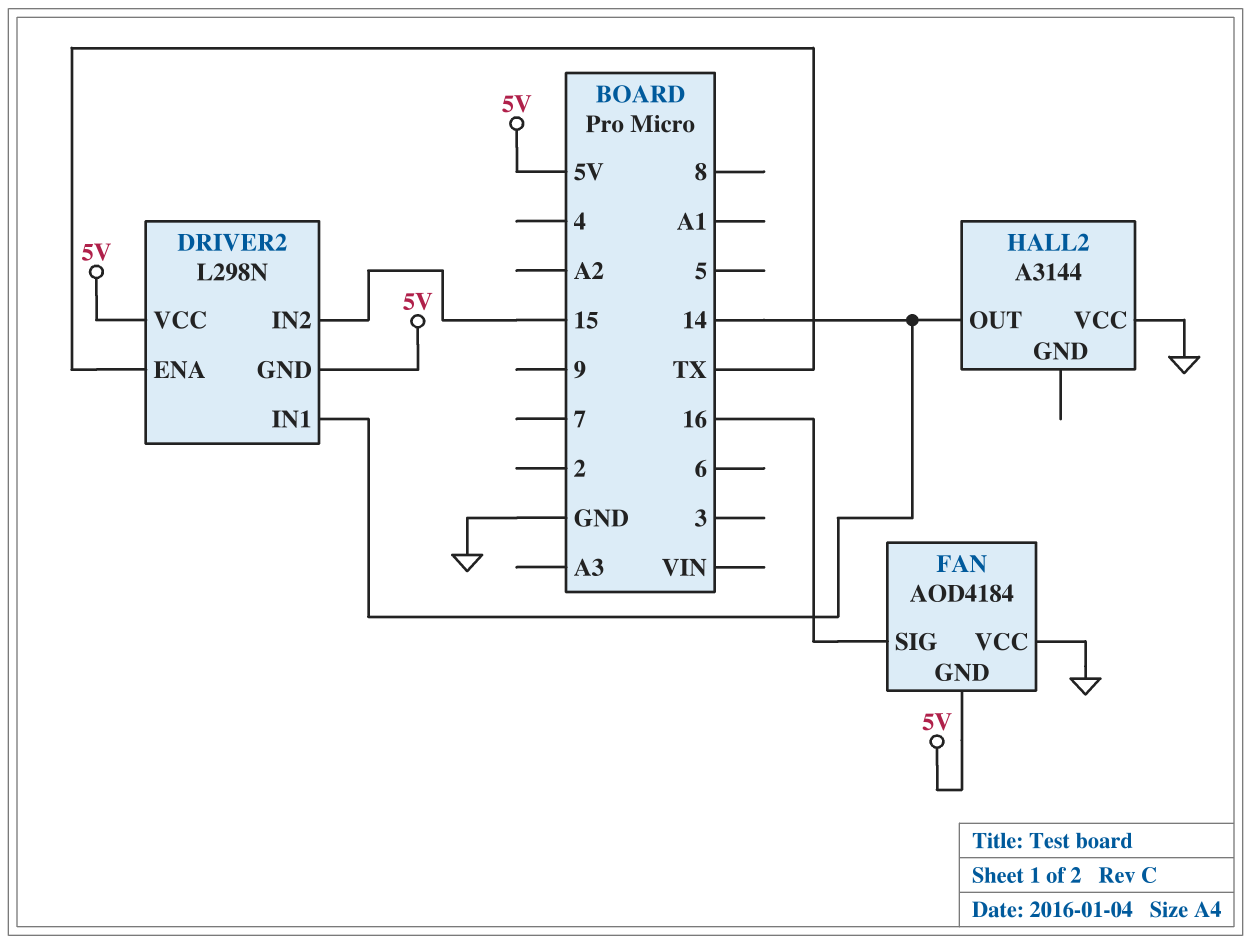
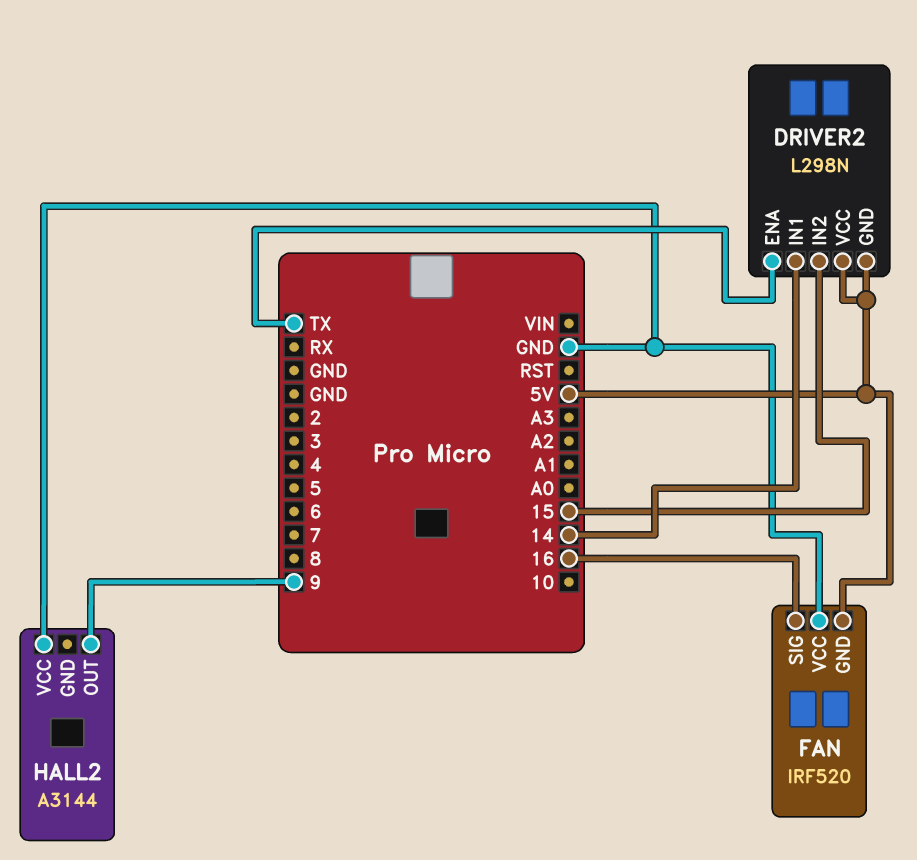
FAN: AOD4184 -> IRF520
HALL2 pin OUT: 14 -> 9

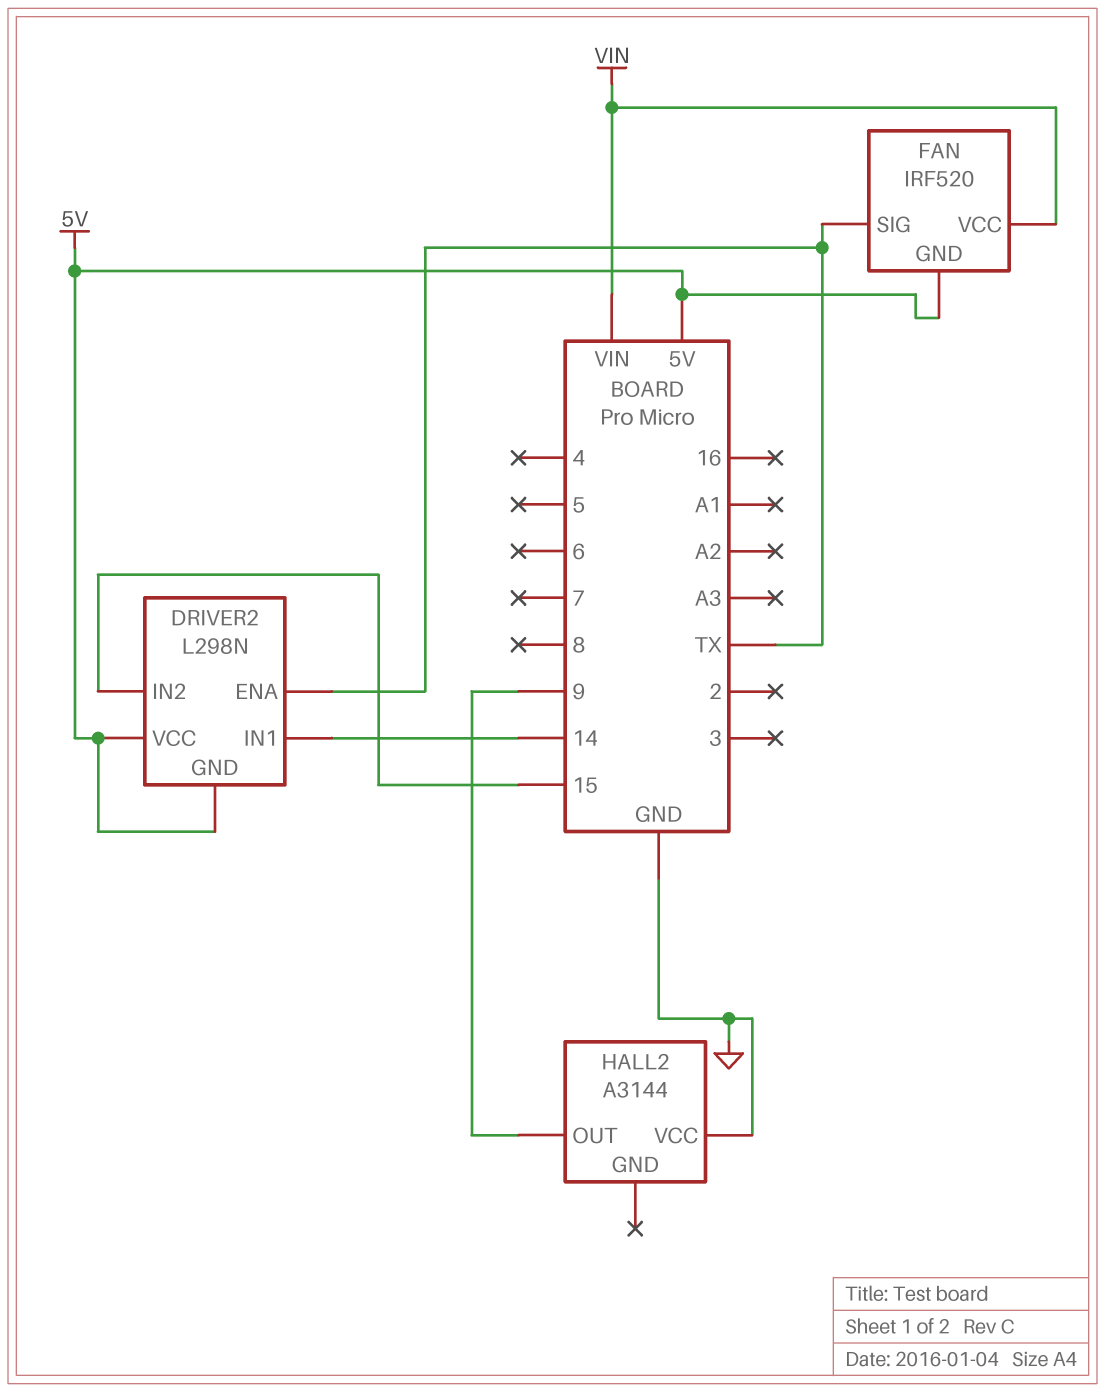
FAN pin SIG: 16 -> TX
FAN pin VCC: GND -> VIN

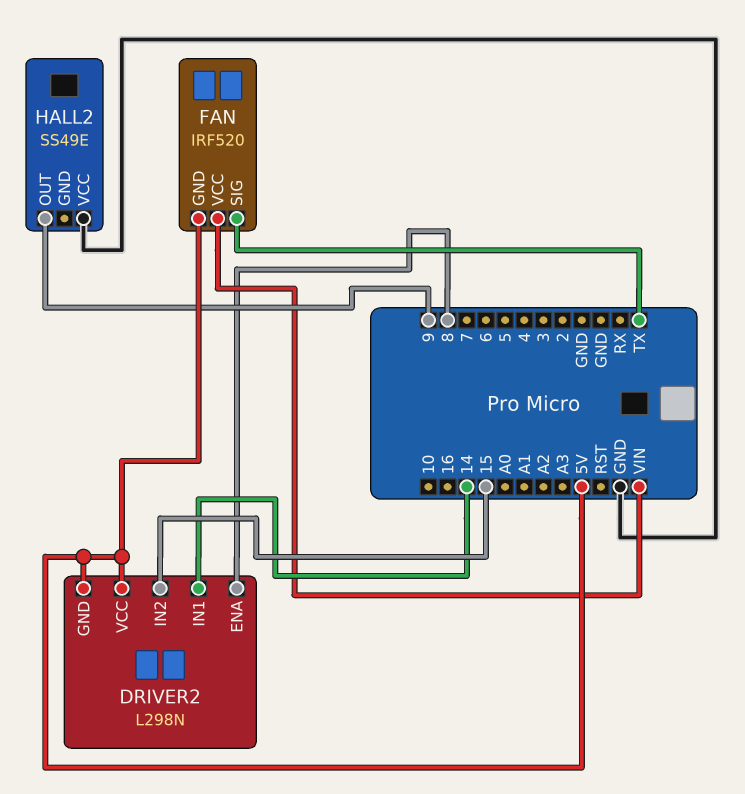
DRIVER2 pin ENA: TX -> 8
HALL2: A3144 -> SS49E

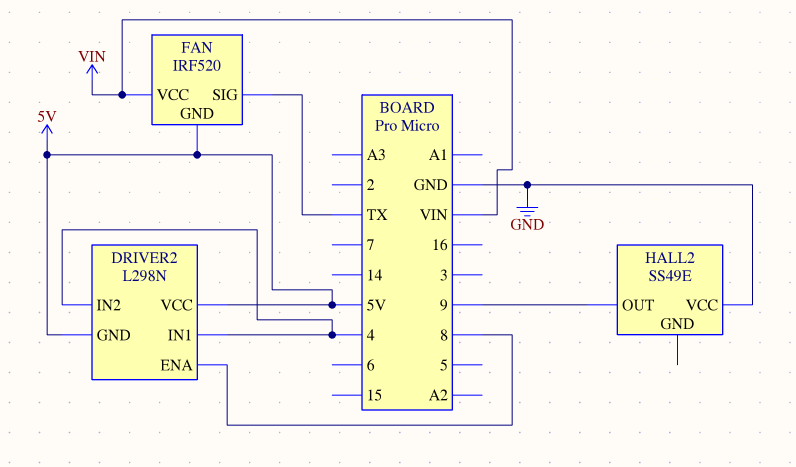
DRIVER2 pin IN1: 14 -> 4
DRIVER2 pin IN2: 15 -> 4

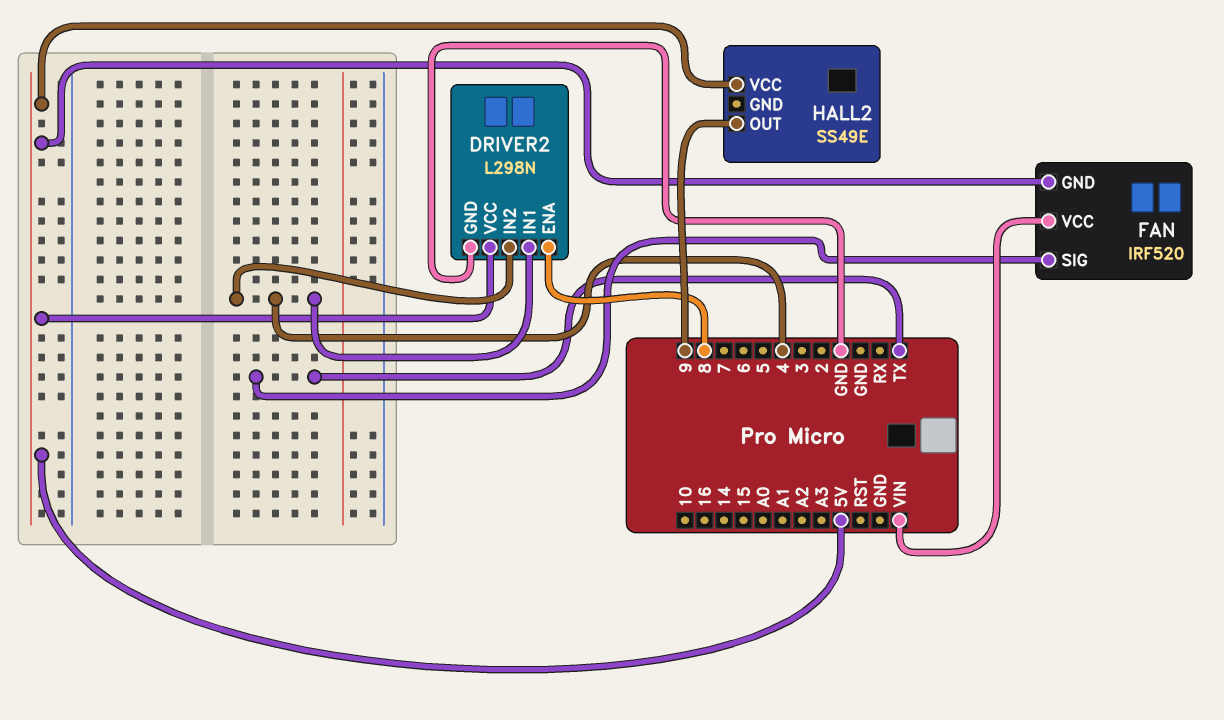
DRIVER2 pin GND: 5V -> GND
HALL2 pin VCC: GND -> 5V

